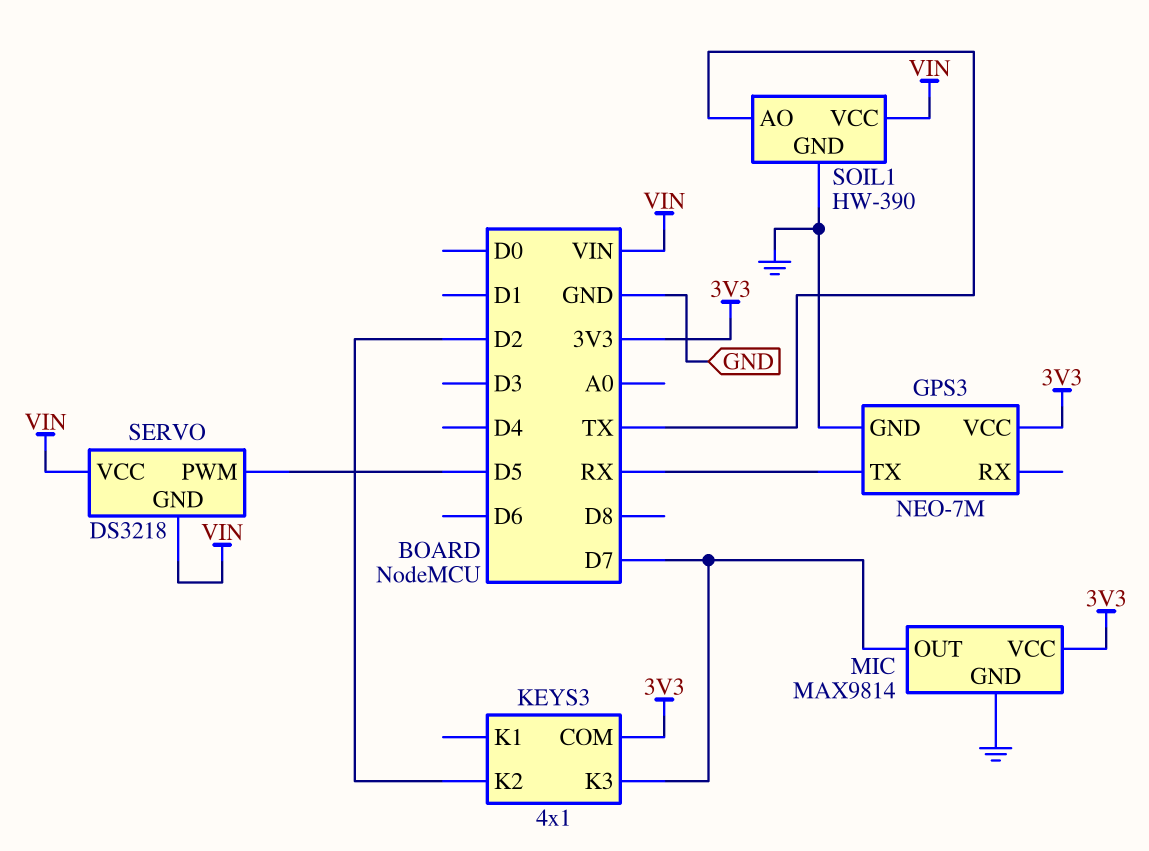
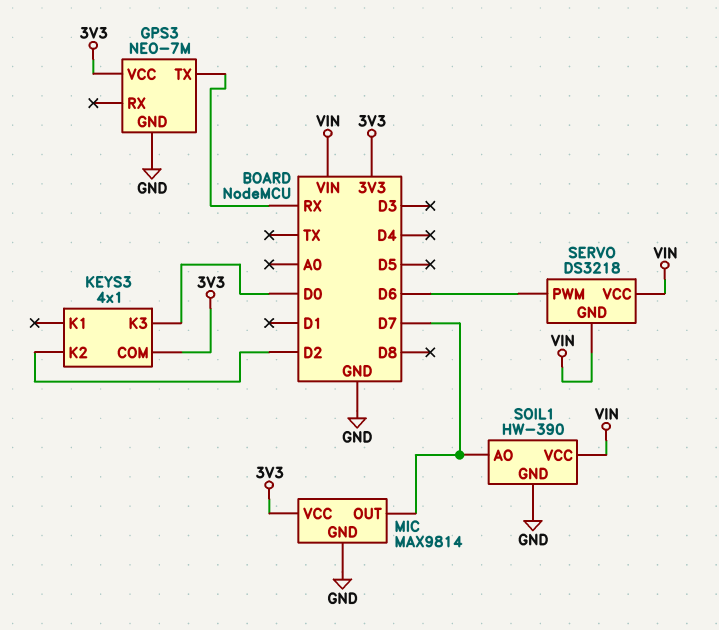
KEYS3 pin K3: D7 -> D0
SERVO pin PWM: D5 -> D6
SOIL1 pin AO: TX -> D7

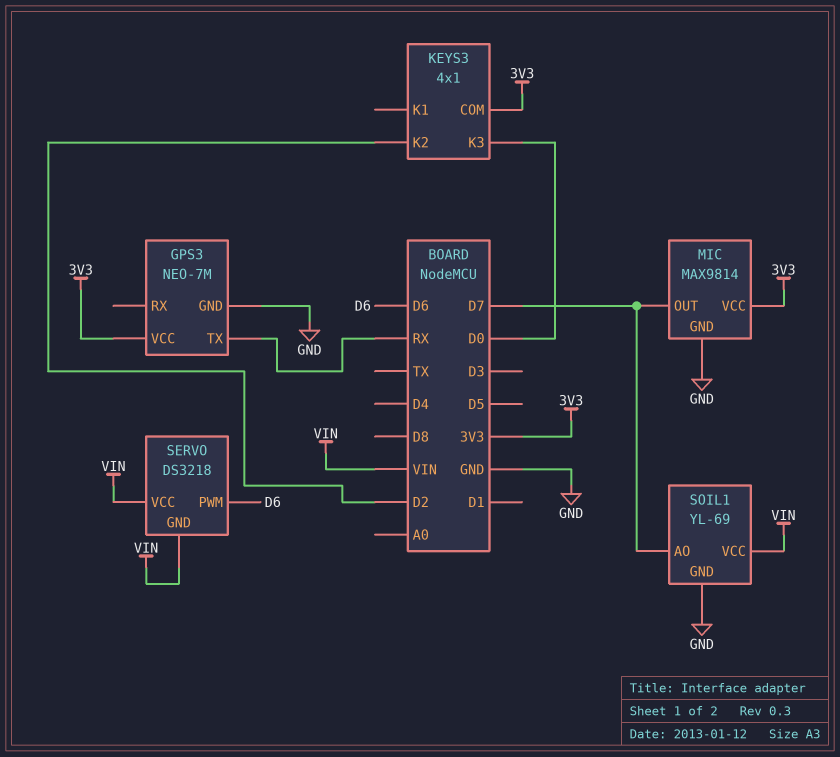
SOIL1: HW-390 -> YL-69

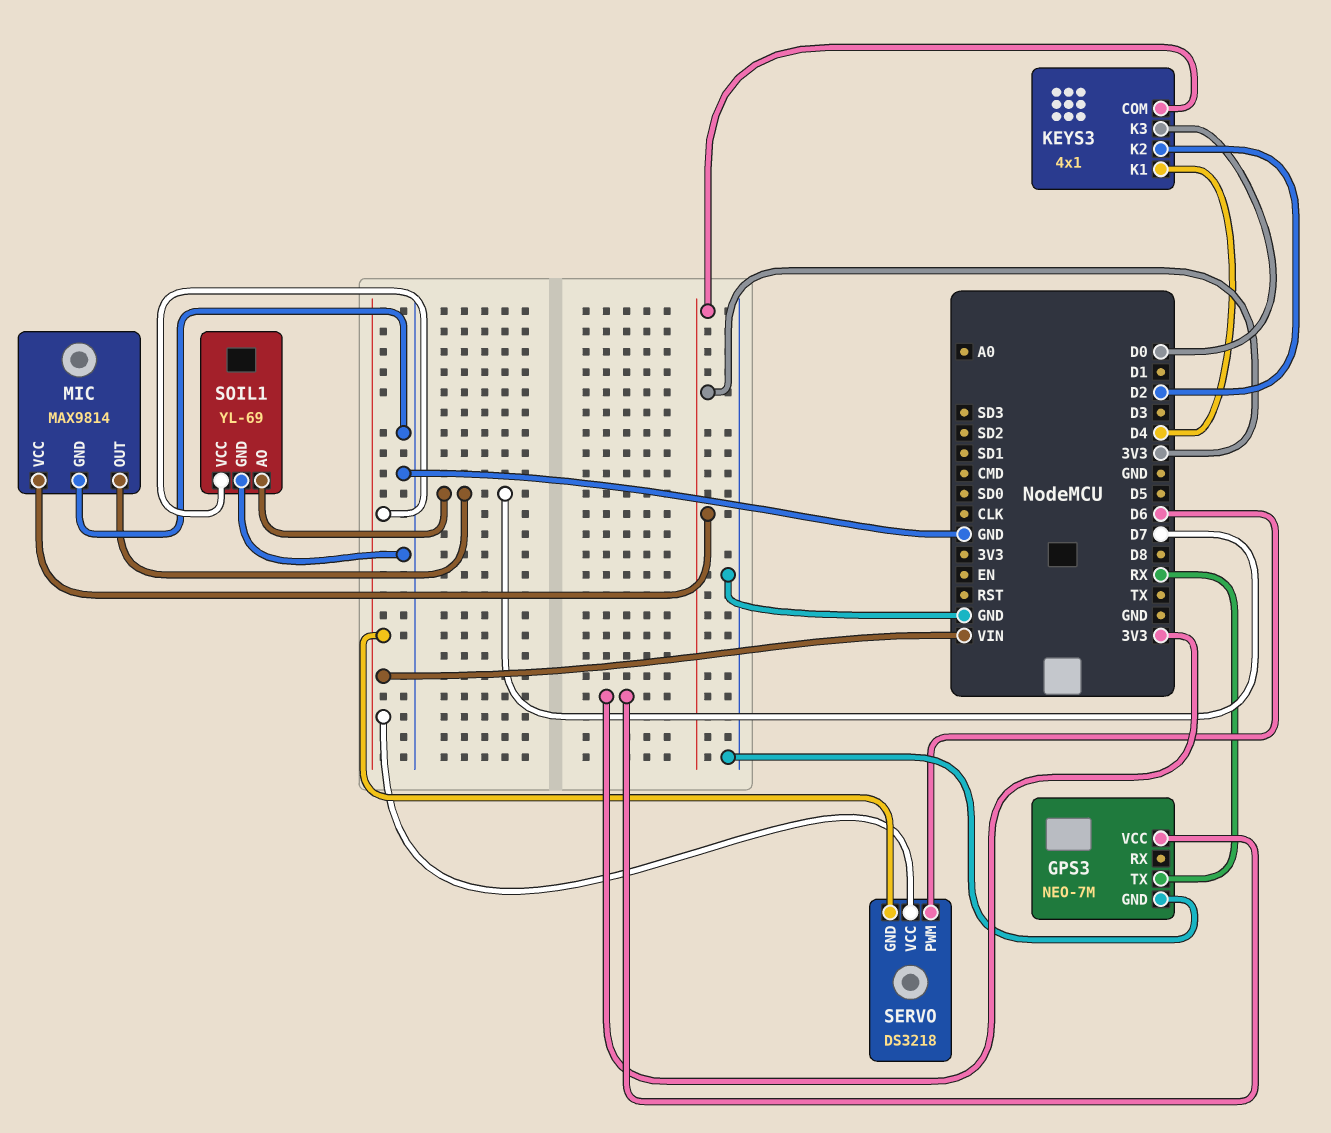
KEYS3 pin K1: none -> D4

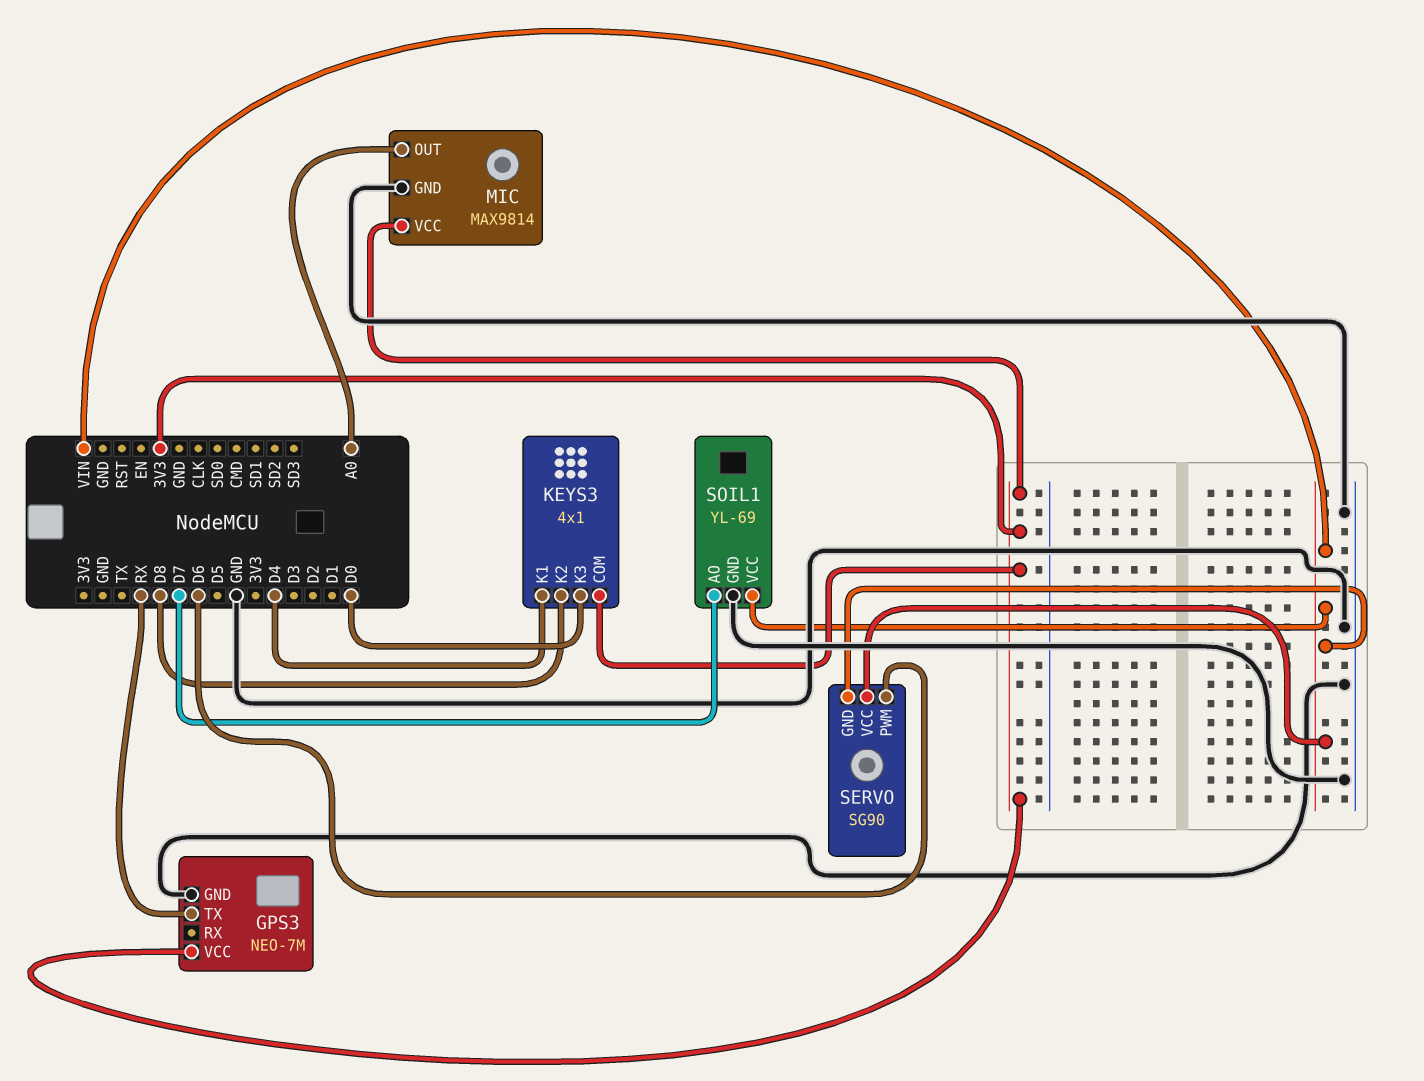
KEYS3 pin K2: D2 -> D8
MIC pin OUT: D7 -> A0
SERVO: DS3218 -> SG90

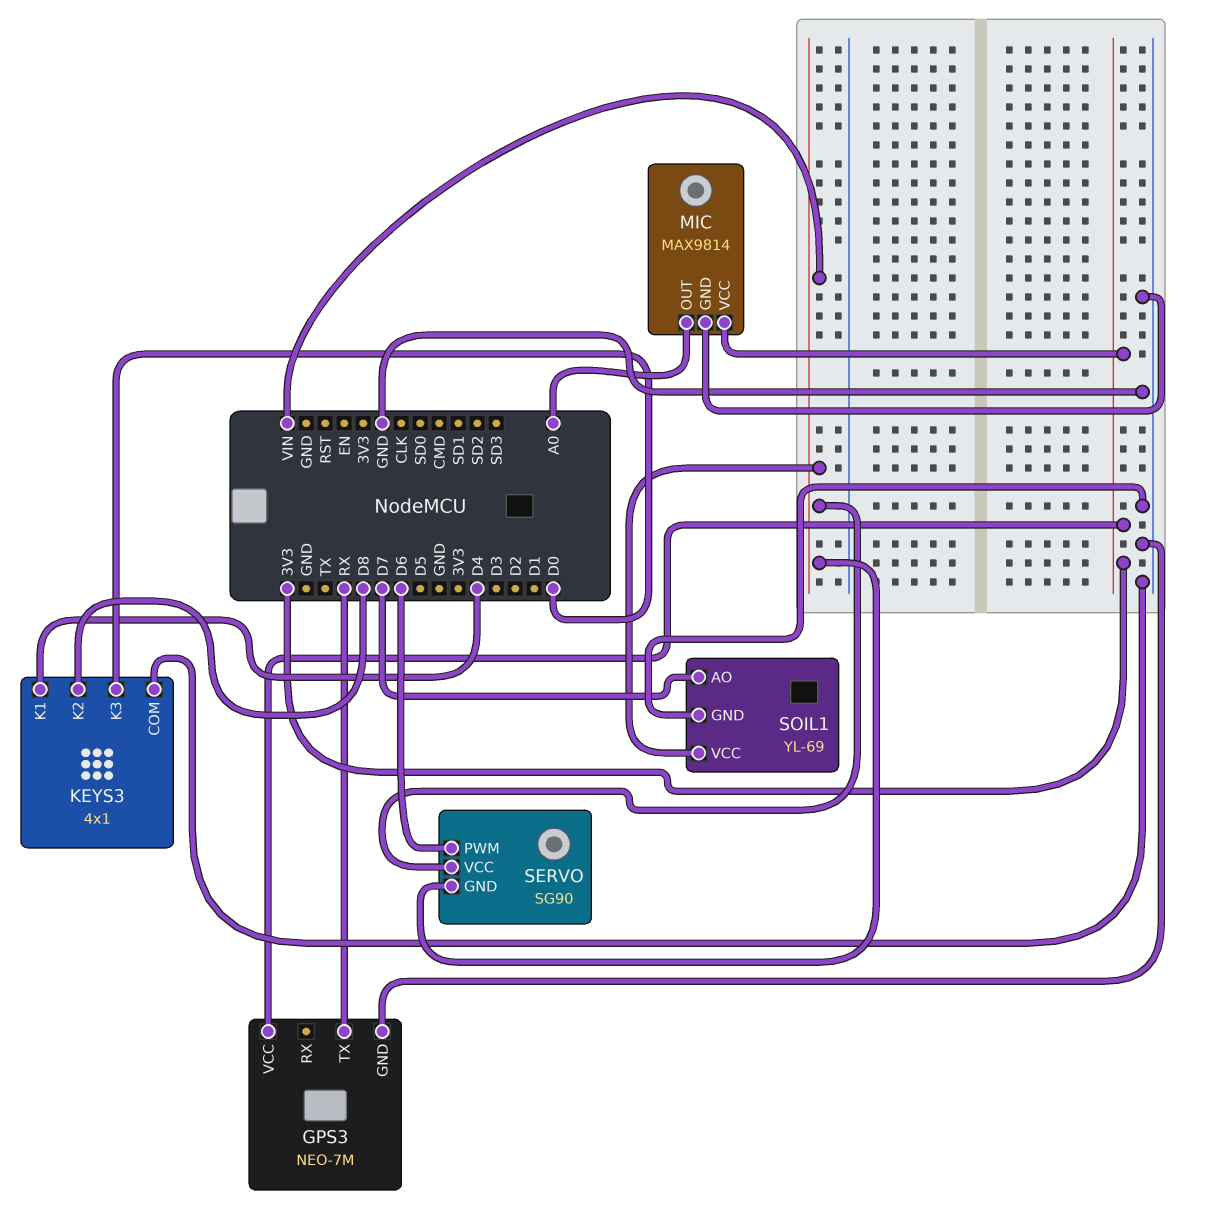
KEYS3 pin COM: 3V3 -> GND

